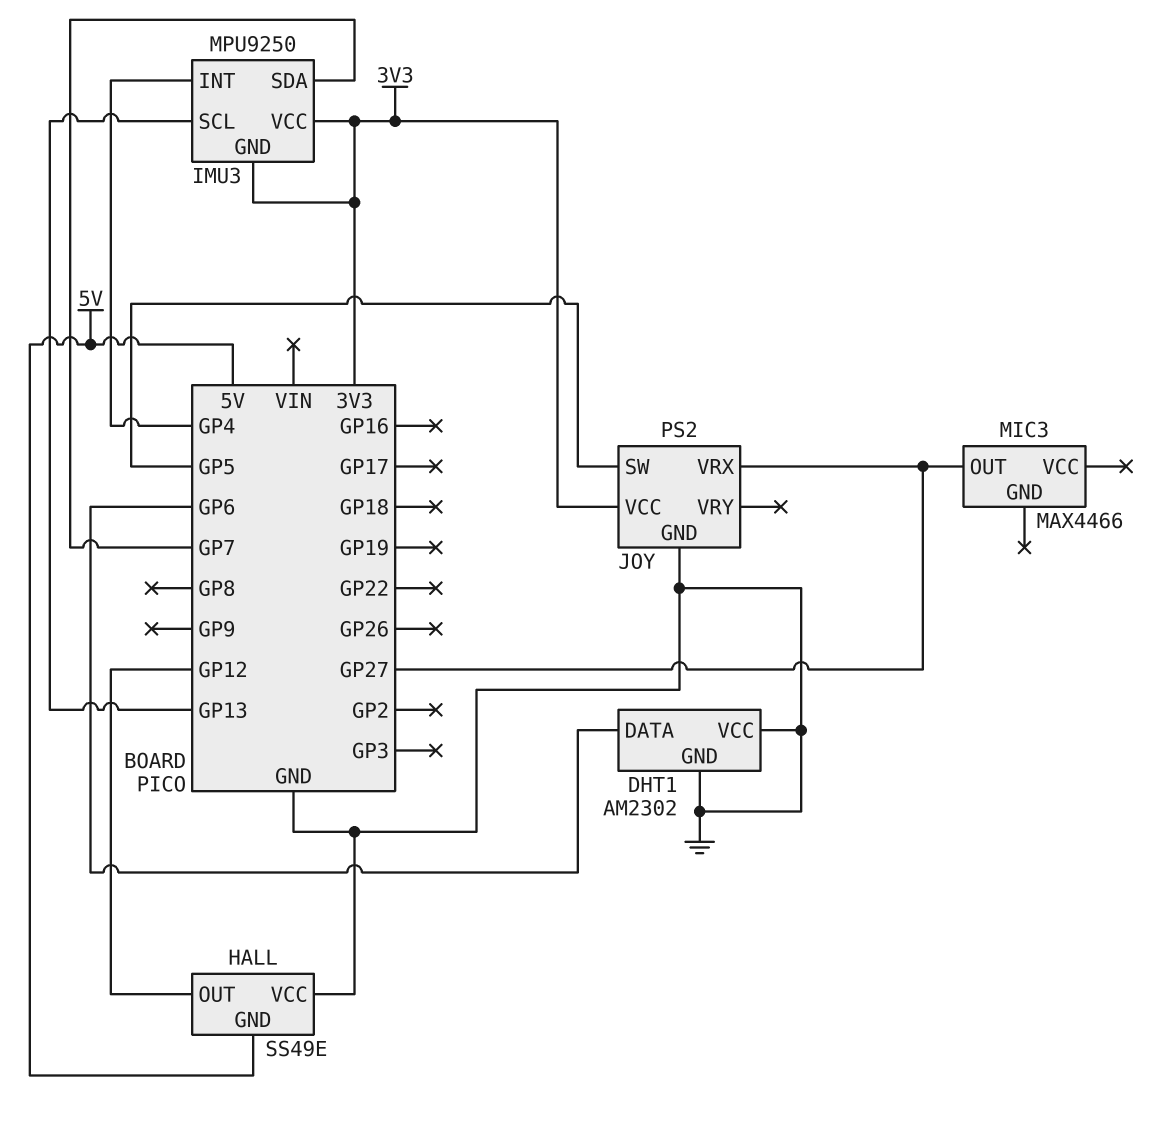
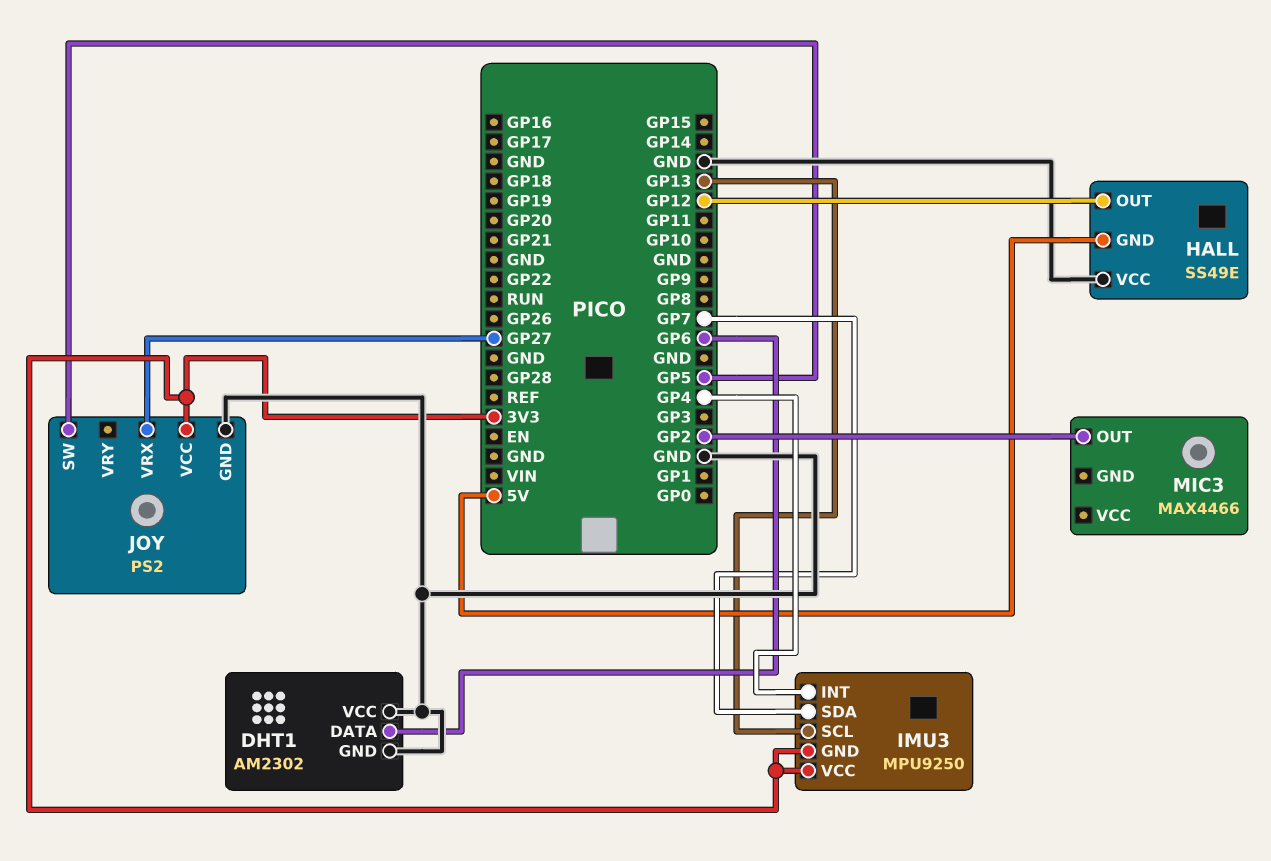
MIC3 pin OUT: GP27 -> GP2

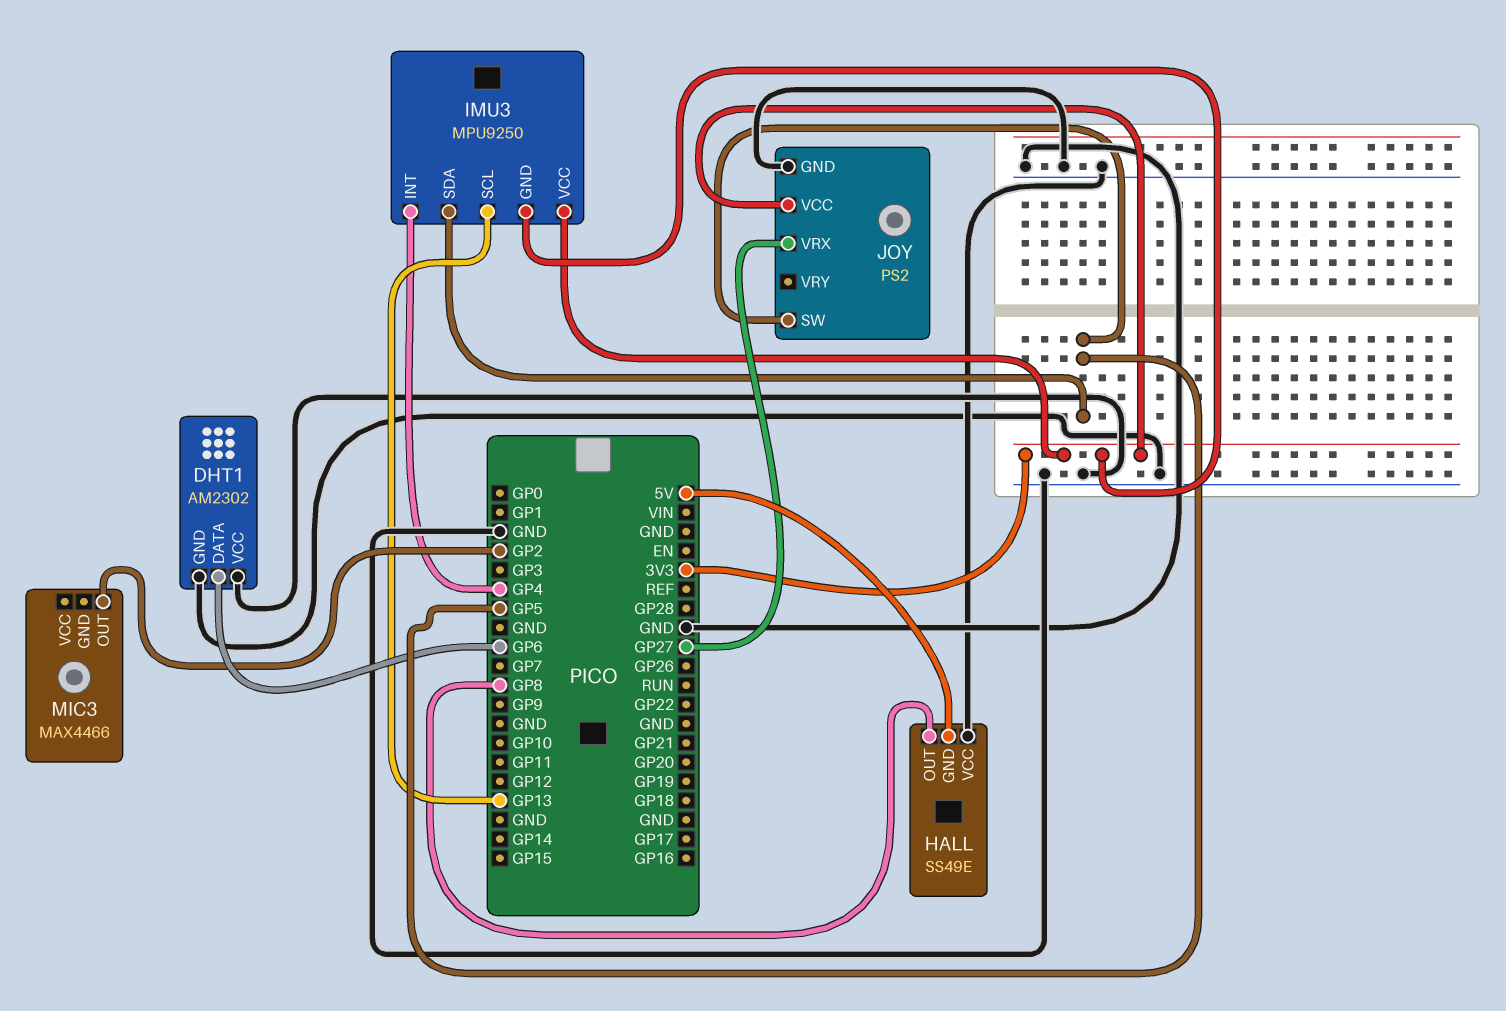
HALL pin OUT: GP12 -> GP8
IMU3 pin SDA: GP7 -> GP5

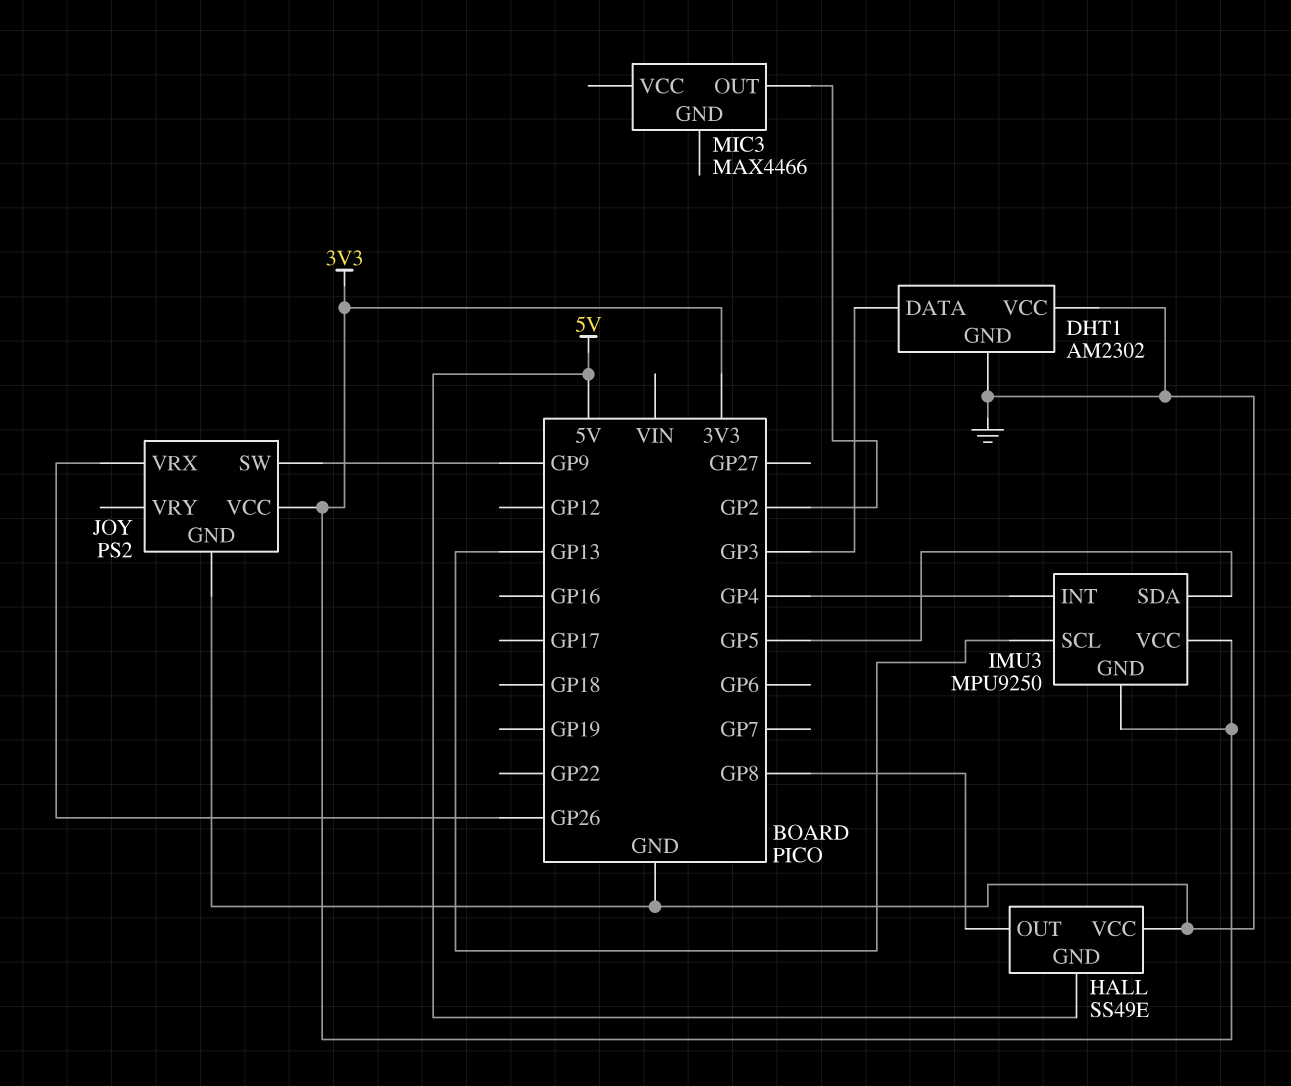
DHT1 pin DATA: GP6 -> GP3
JOY pin SW: GP5 -> GP9
JOY pin VRX: GP27 -> GP26

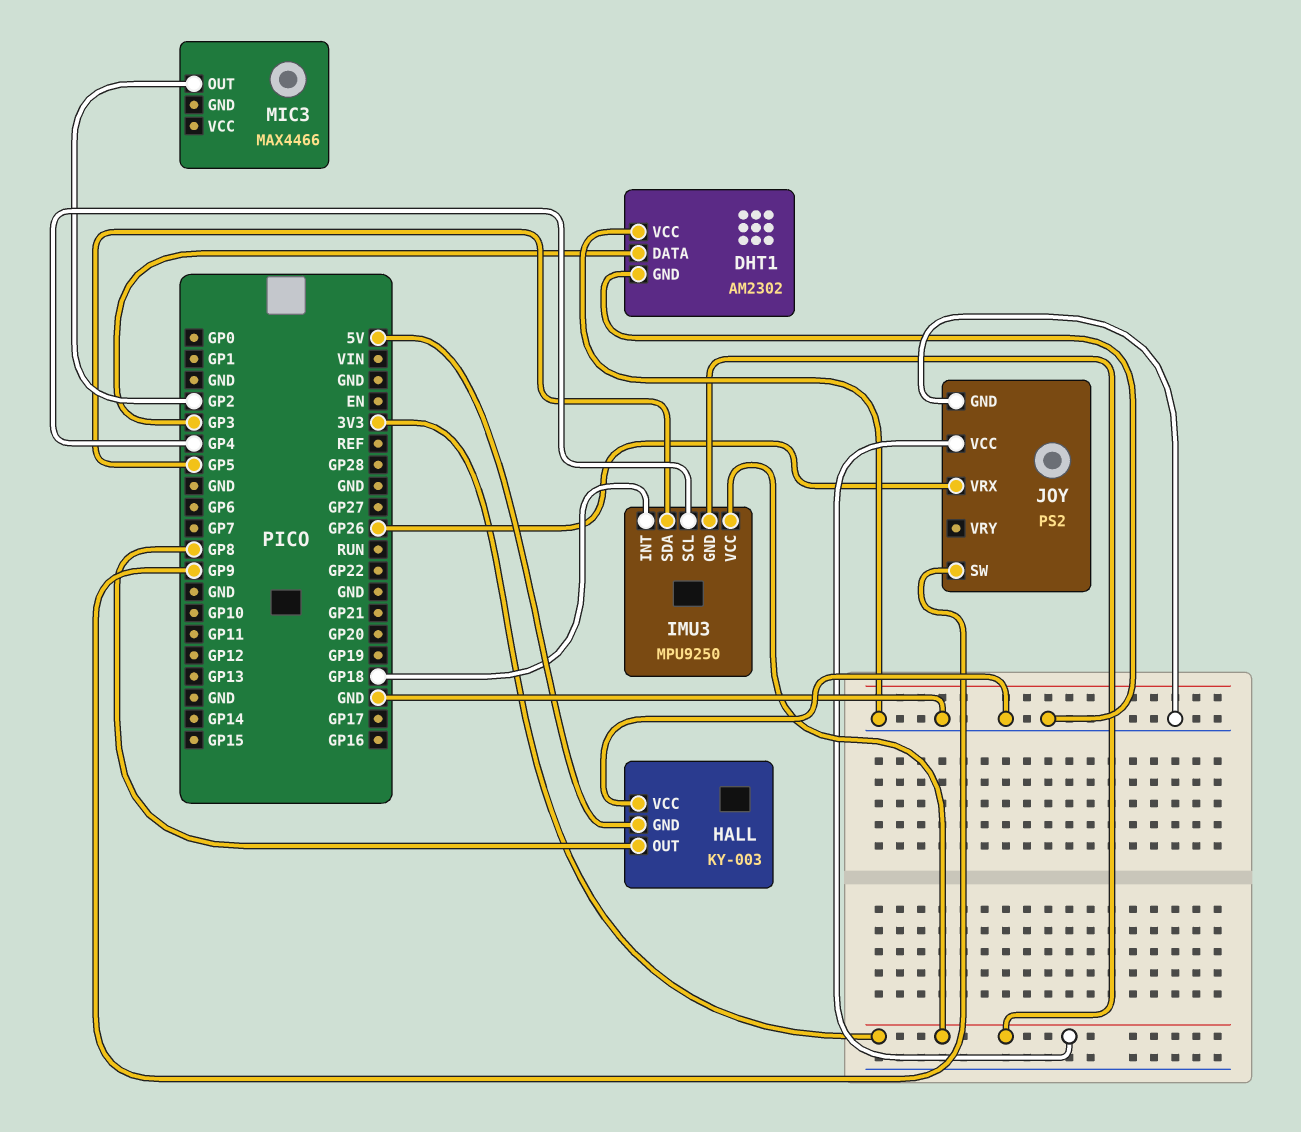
HALL: SS49E -> KY-003
IMU3 pin INT: GP4 -> GP18
IMU3 pin SCL: GP13 -> GP4

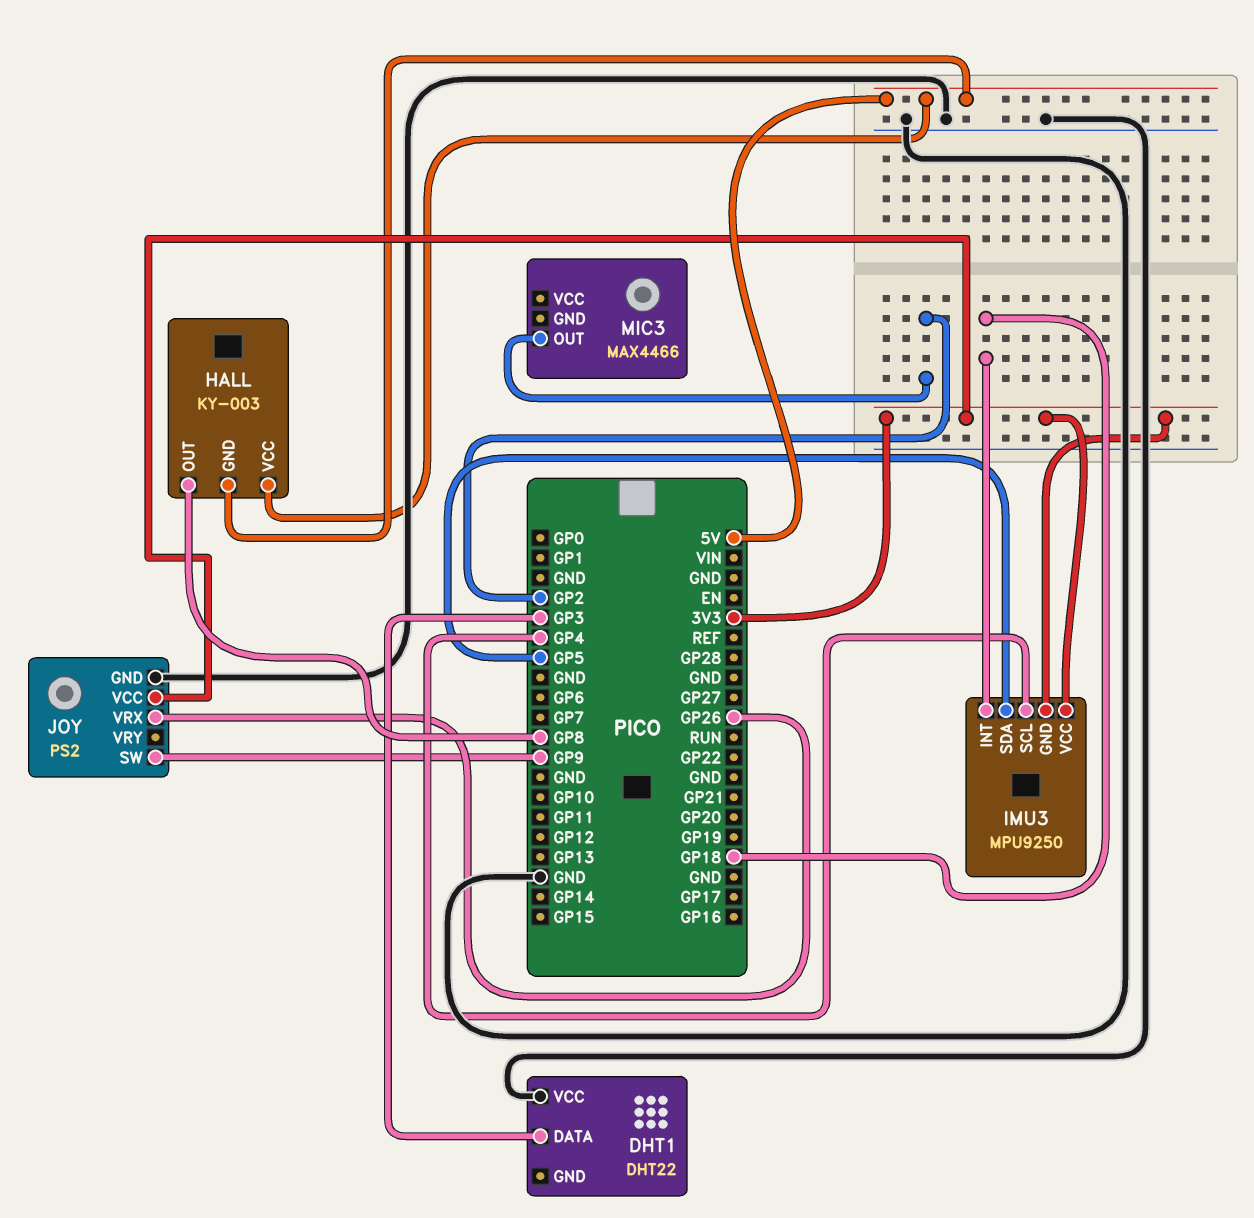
DHT1: AM2302 -> DHT22
DHT1 pin GND: GND -> none
HALL pin VCC: GND -> 5V

